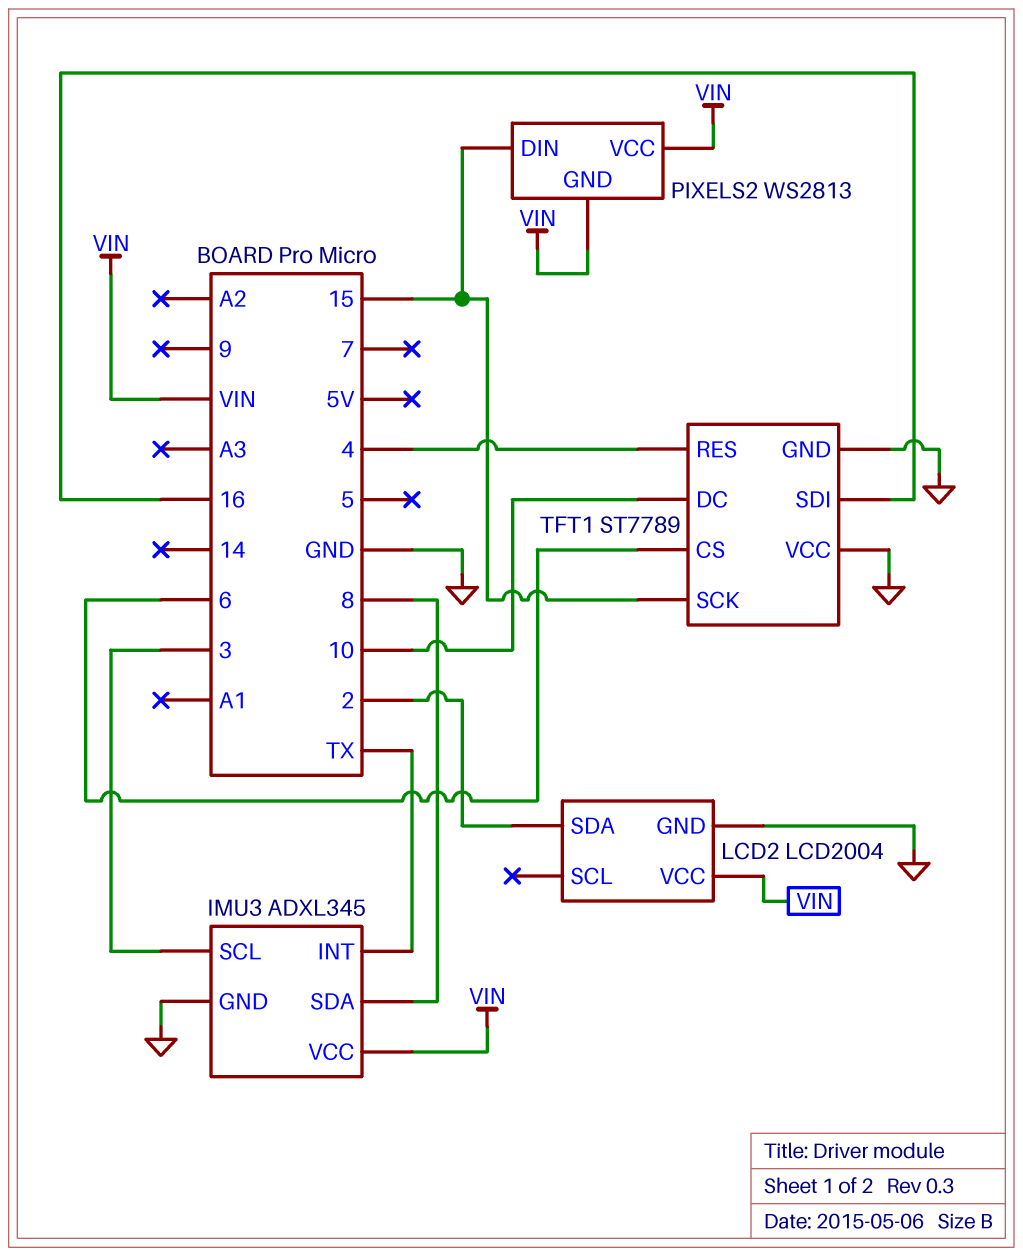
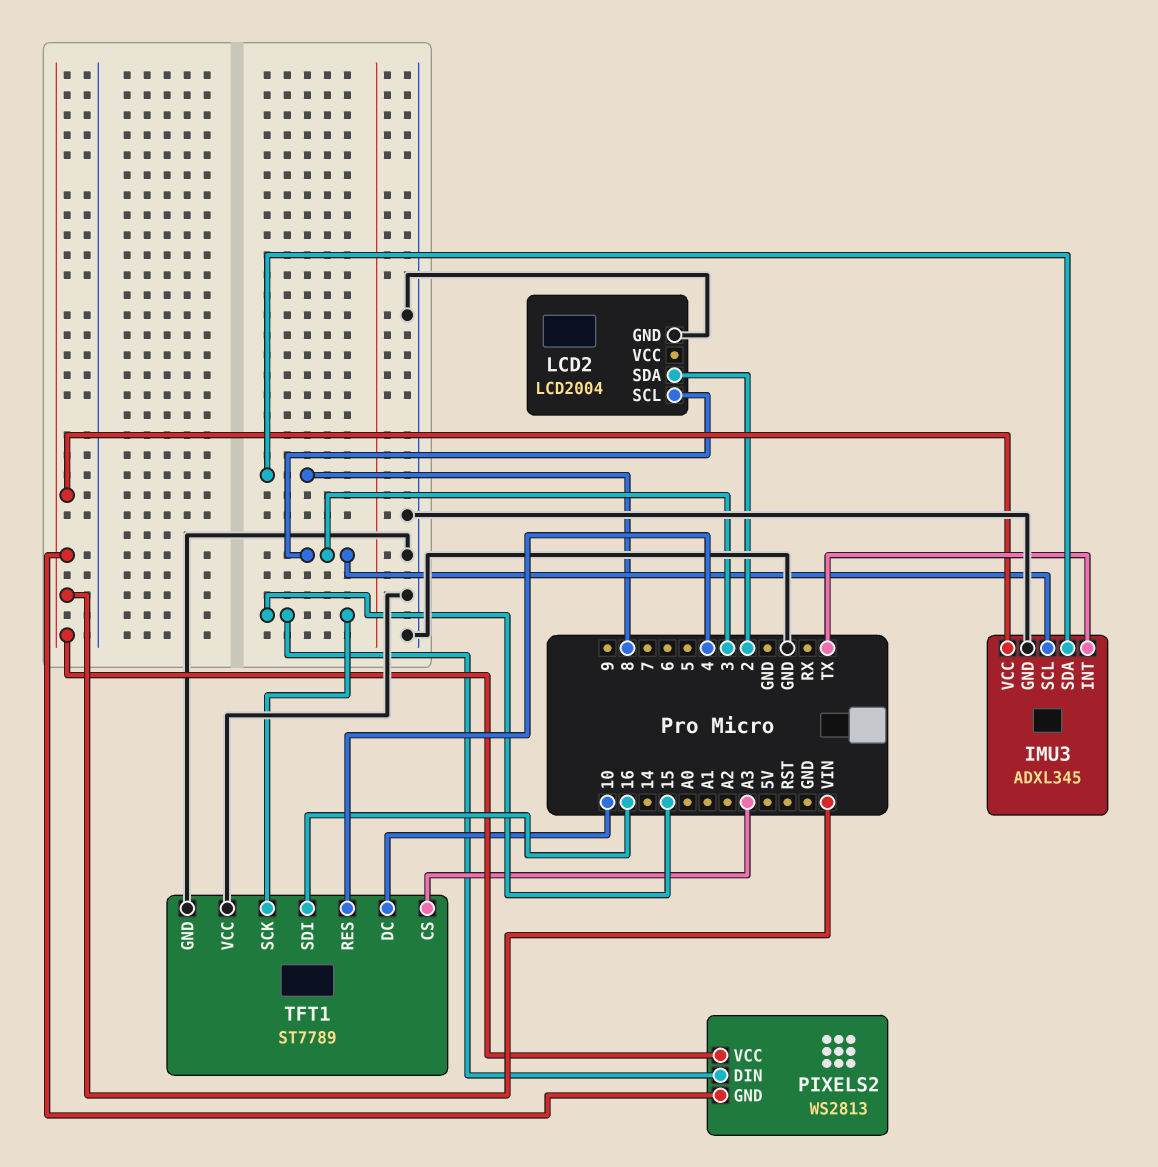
LCD2 pin SCL: none -> 3
LCD2 pin VCC: VIN -> none
TFT1 pin CS: 6 -> A3

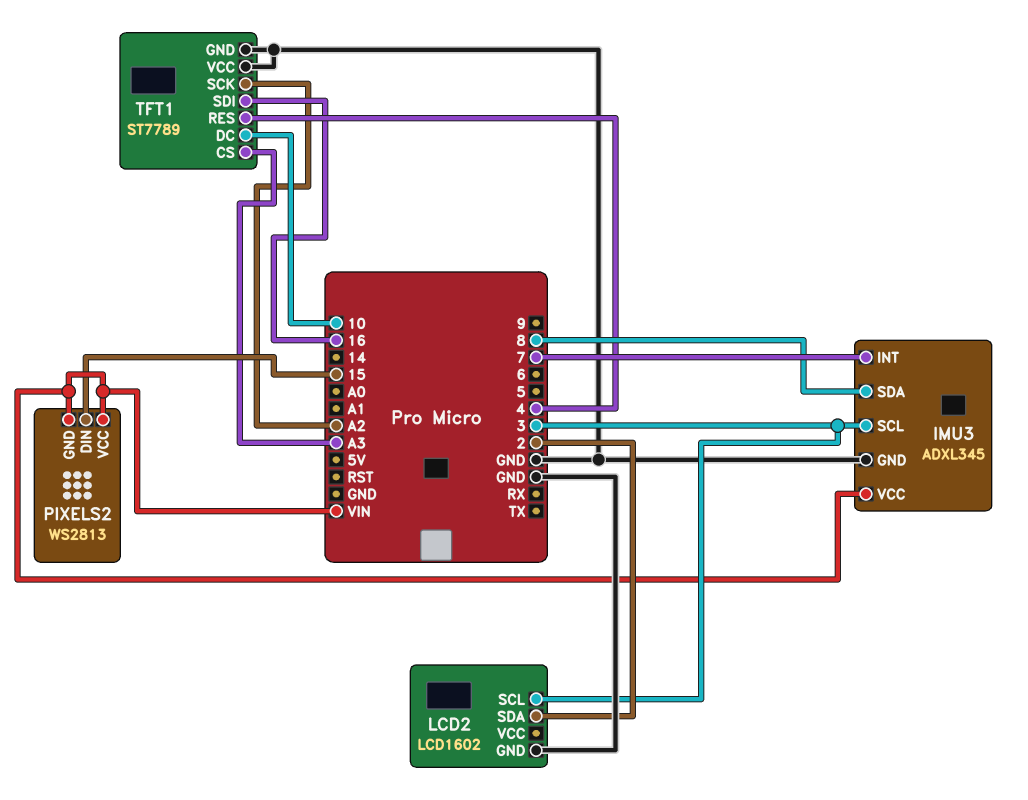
IMU3 pin INT: TX -> 7
LCD2: LCD2004 -> LCD1602
TFT1 pin SCK: 15 -> A2

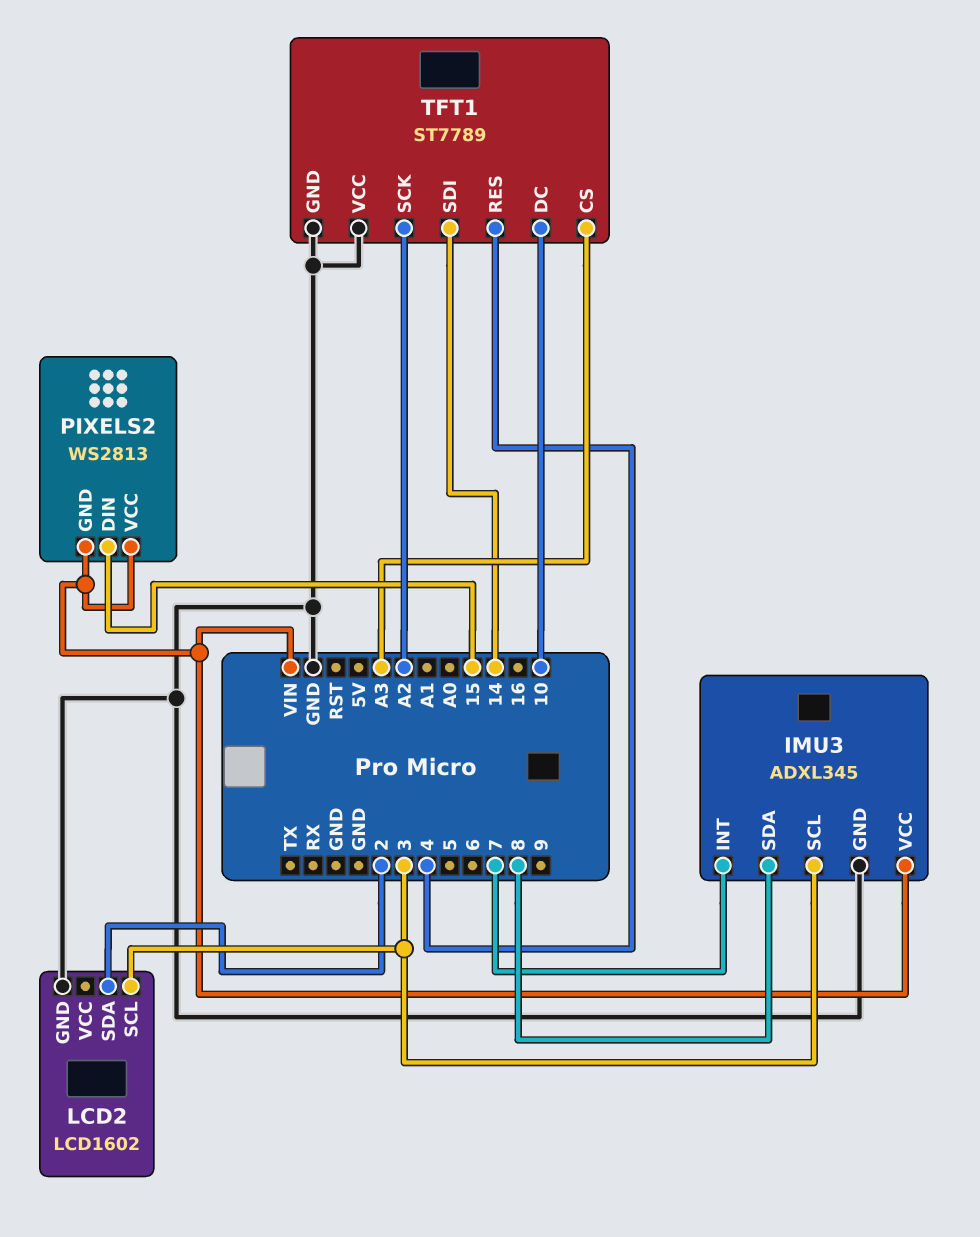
TFT1 pin SDI: 16 -> 14

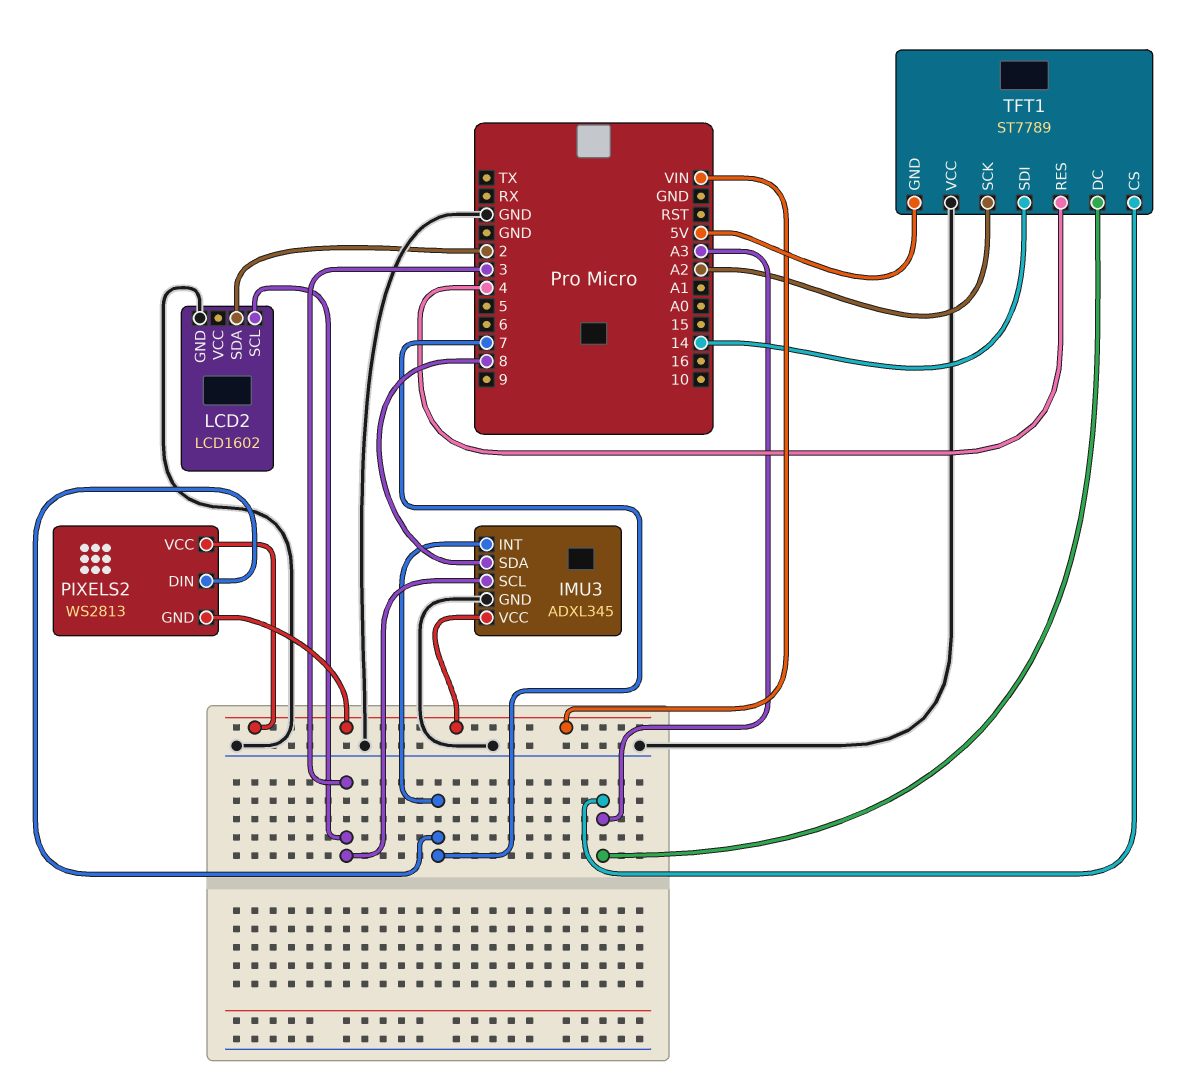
PIXELS2 pin DIN: 15 -> 7
TFT1 pin DC: 10 -> A3
TFT1 pin GND: GND -> 5V

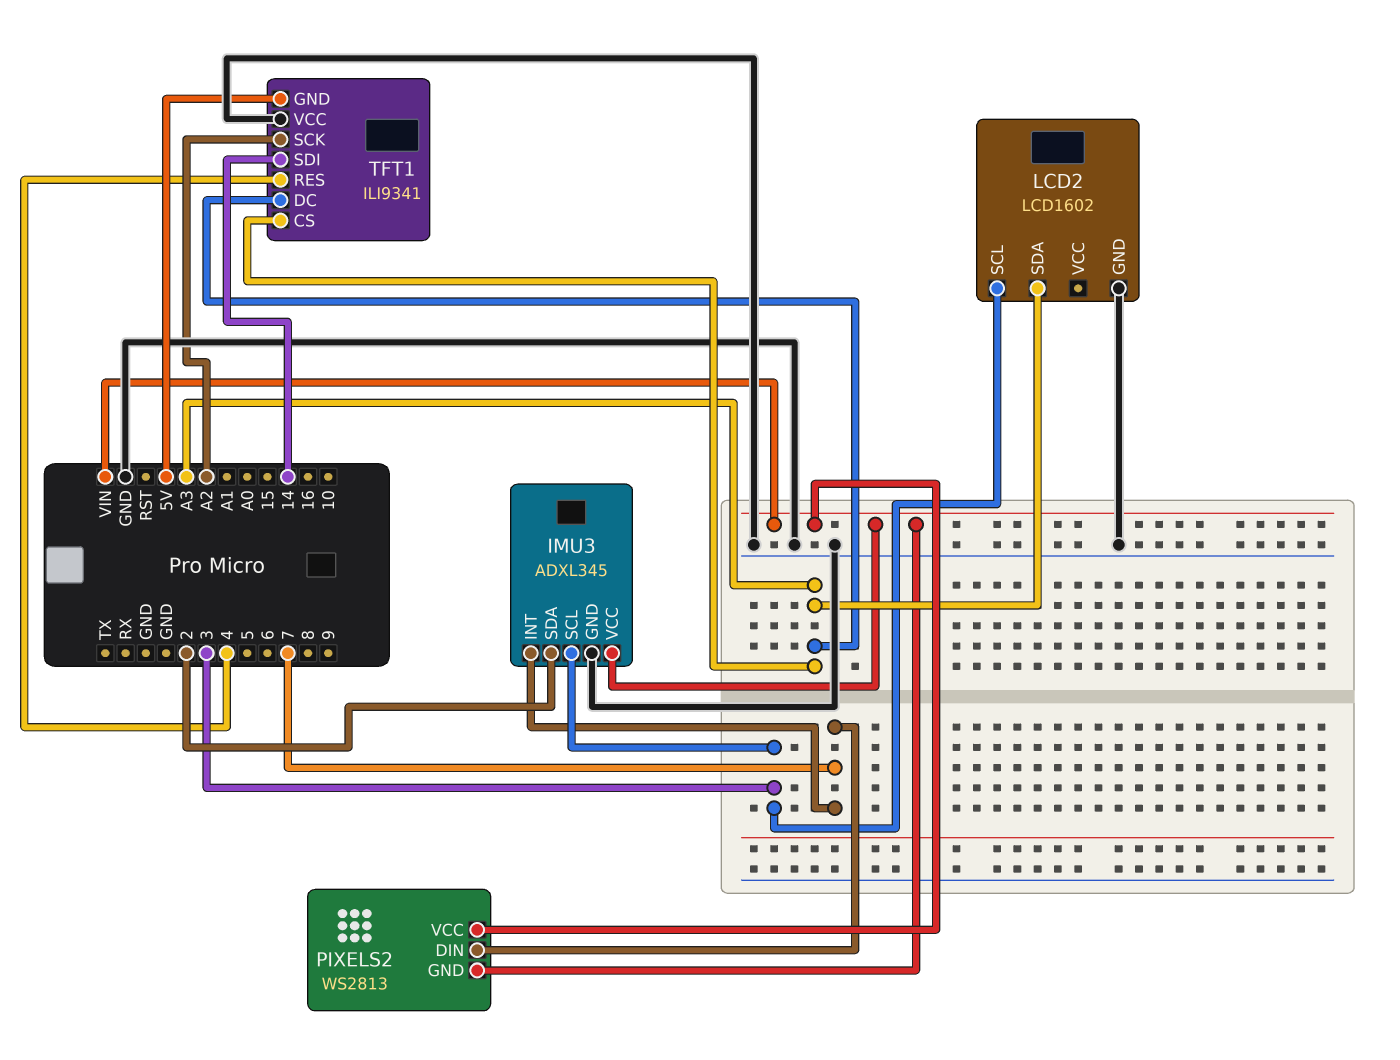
IMU3 pin SDA: 8 -> 2
LCD2 pin SDA: 2 -> A3
TFT1: ST7789 -> ILI9341

